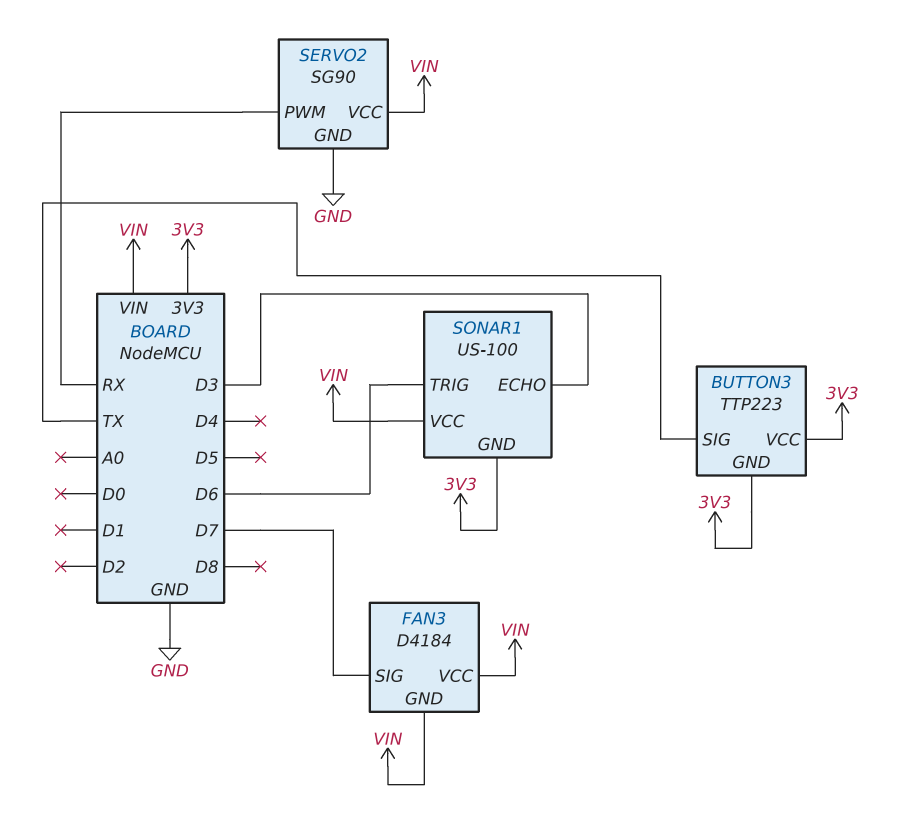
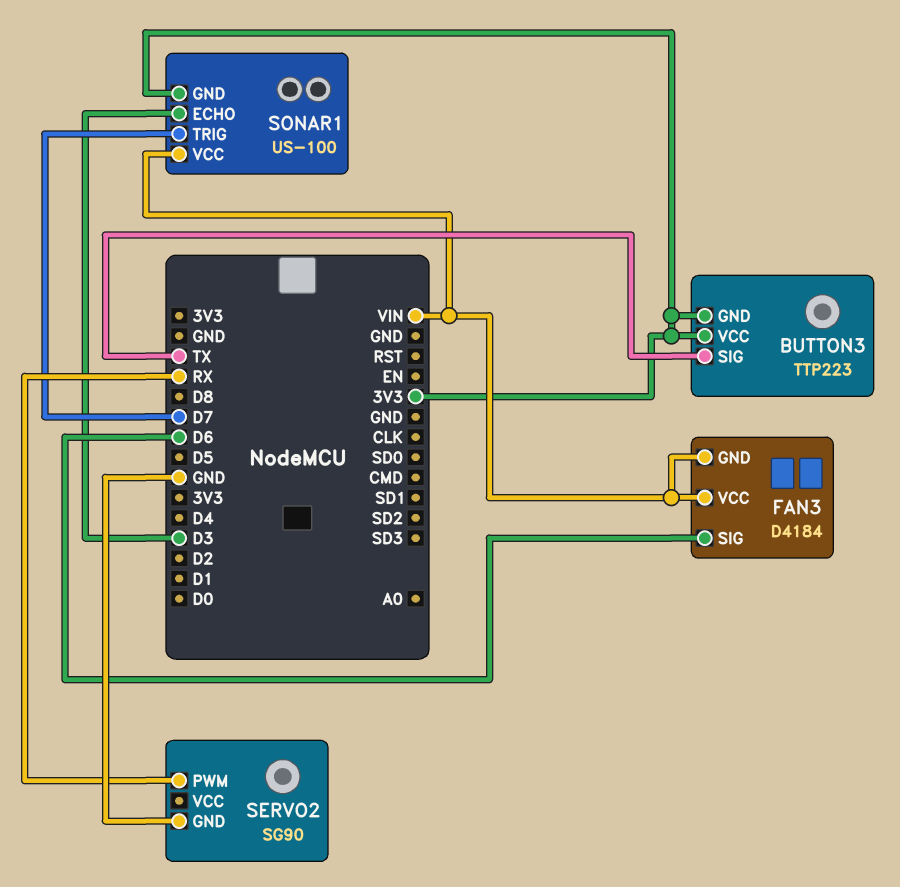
FAN3 pin SIG: D7 -> D6
SERVO2 pin VCC: VIN -> none
SONAR1 pin TRIG: D6 -> D7

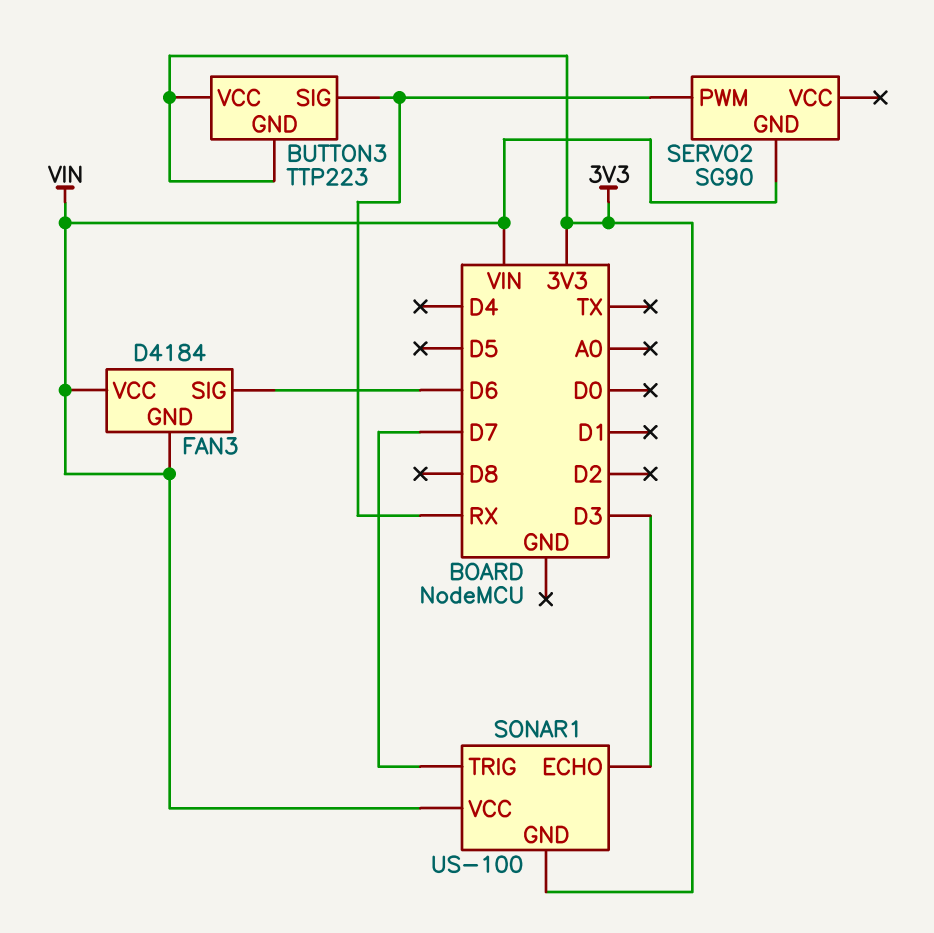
BUTTON3 pin SIG: TX -> RX
SERVO2 pin GND: GND -> VIN

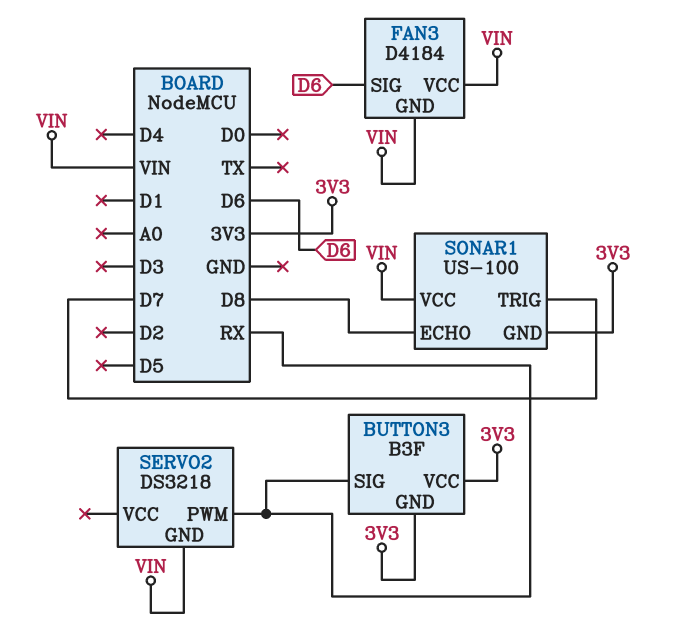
BUTTON3: TTP223 -> B3F
SERVO2: SG90 -> DS3218
SONAR1 pin ECHO: D3 -> D8

